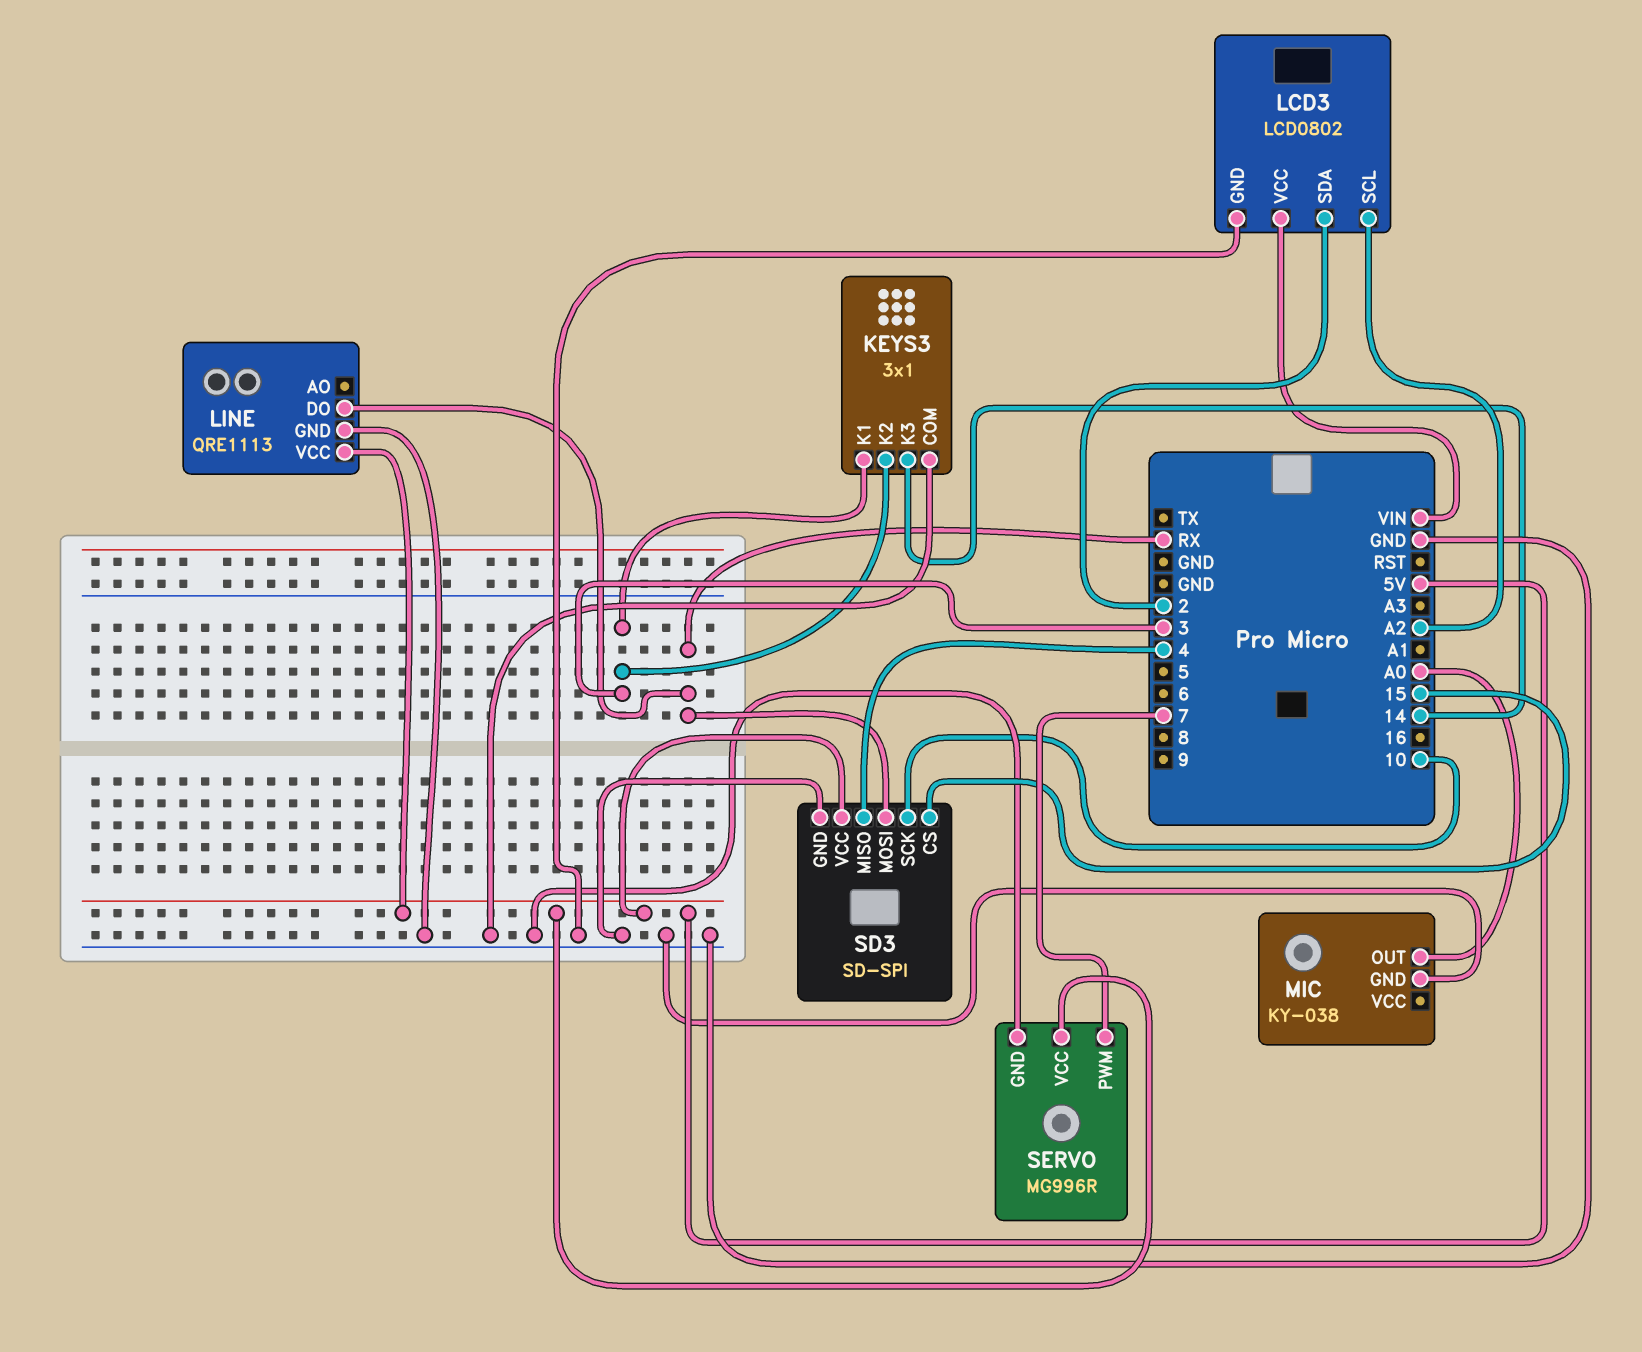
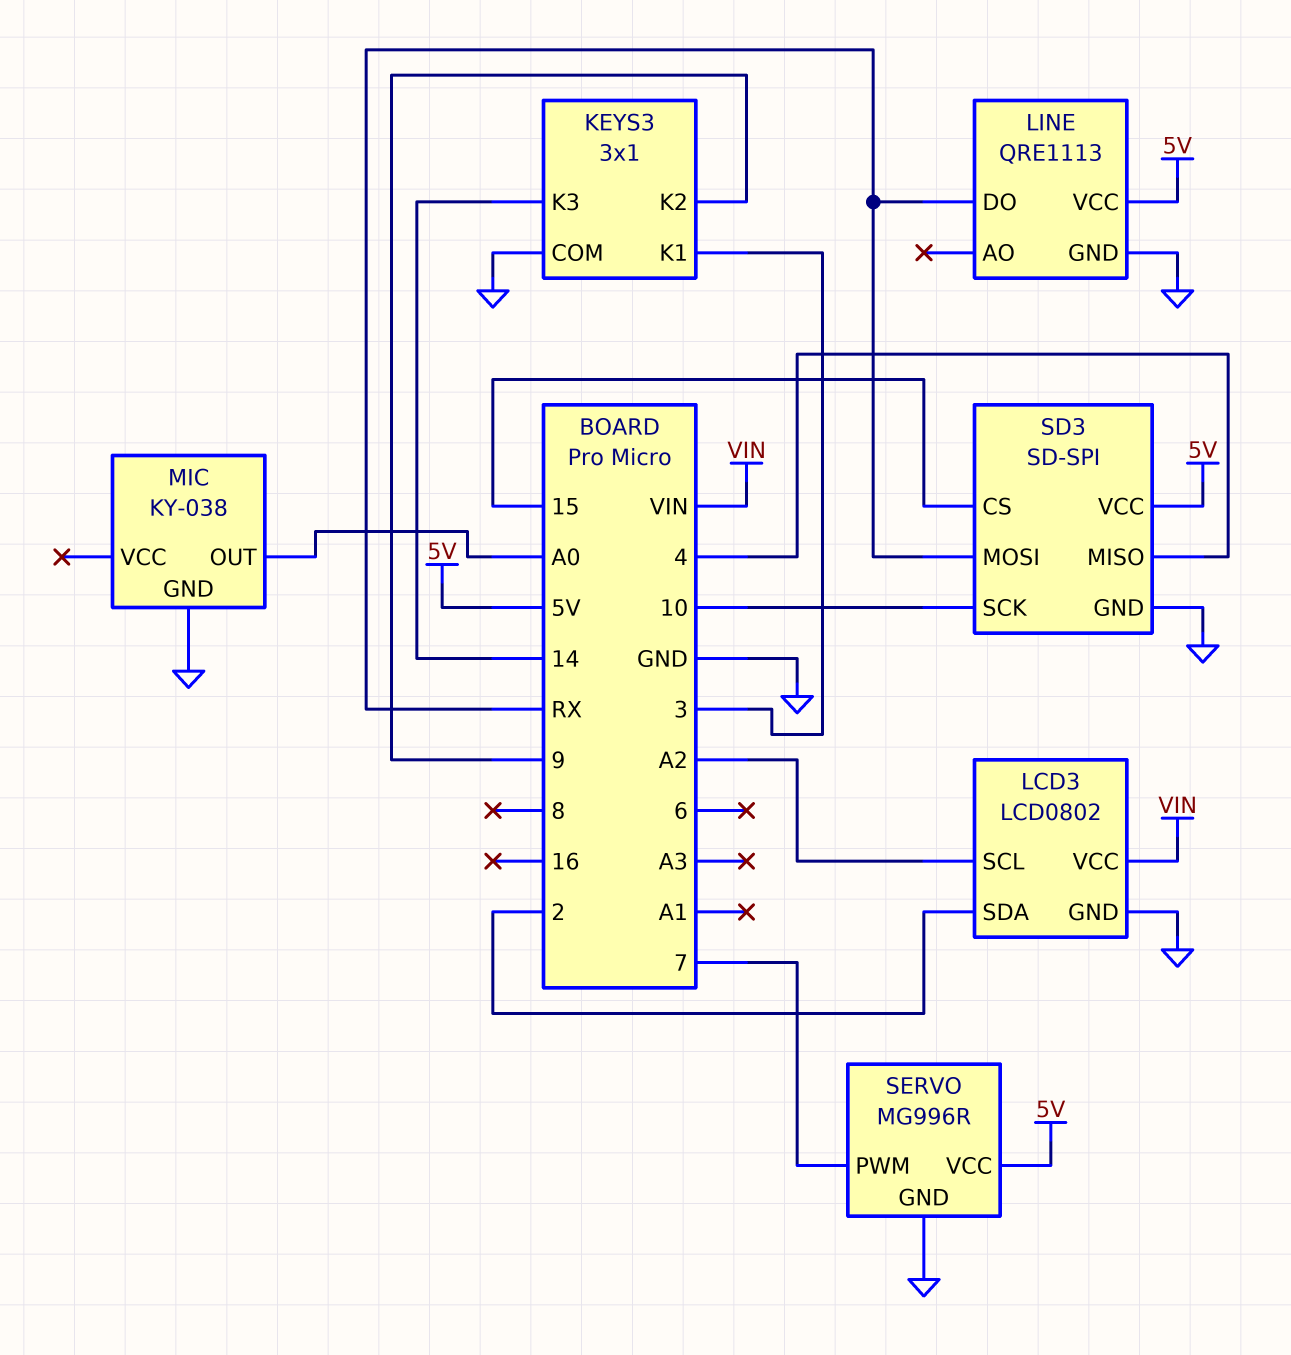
KEYS3 pin K2: 3 -> 9

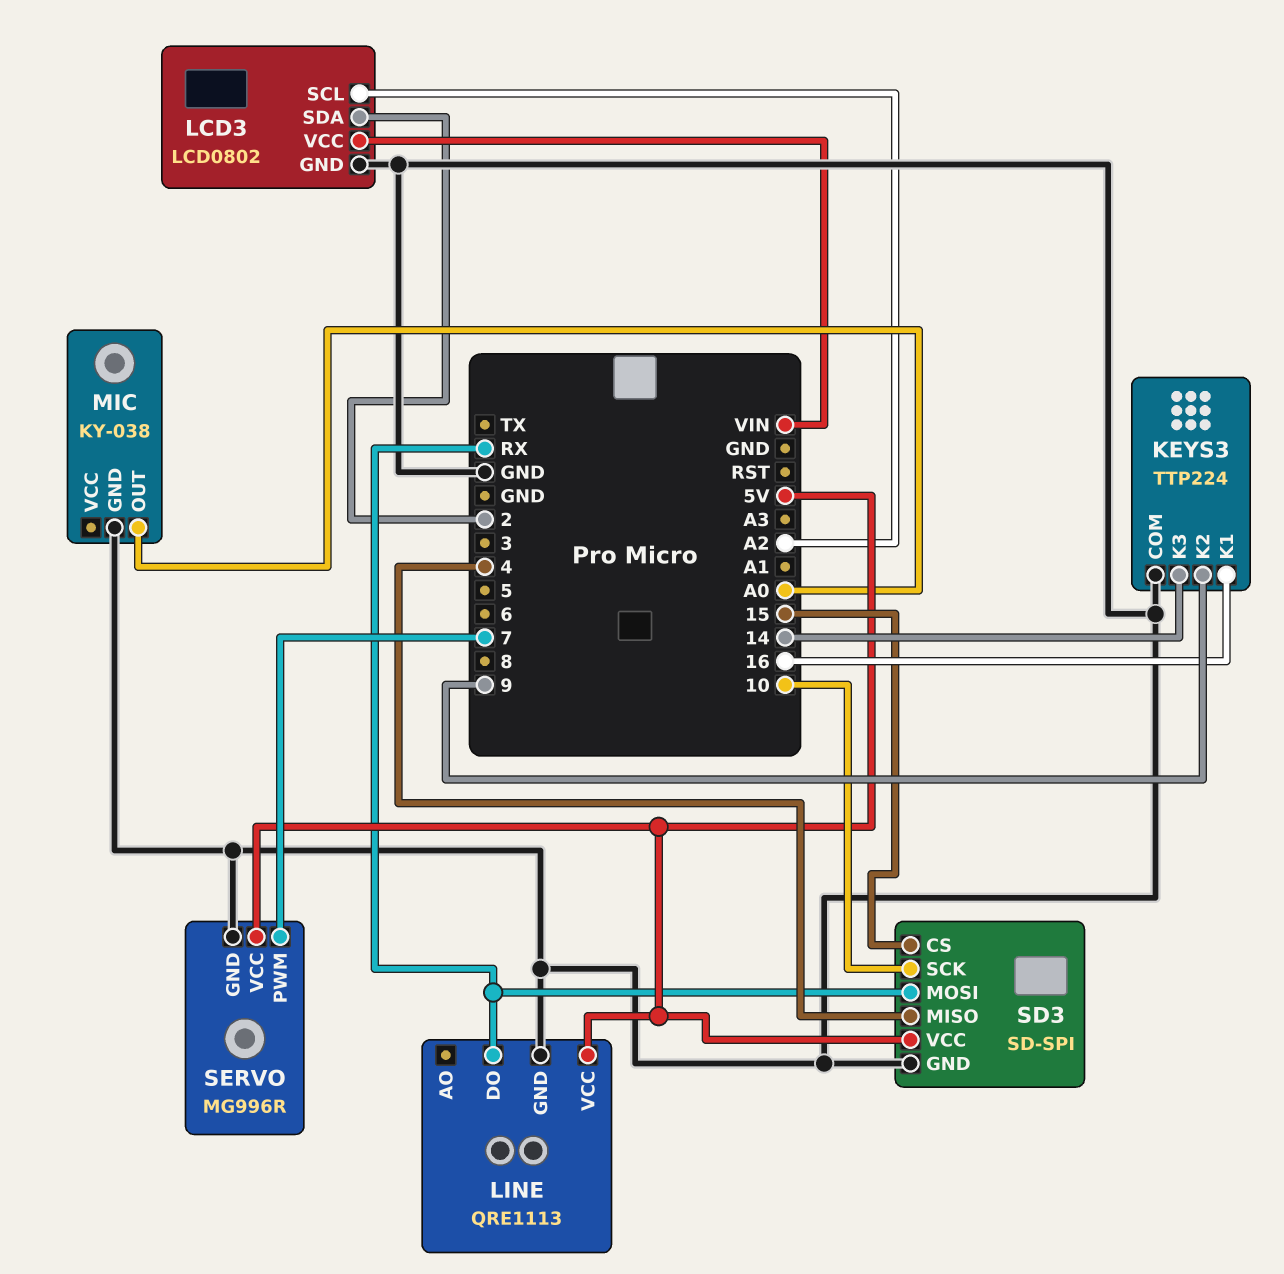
KEYS3: 3x1 -> TTP224
KEYS3 pin K1: 3 -> 16

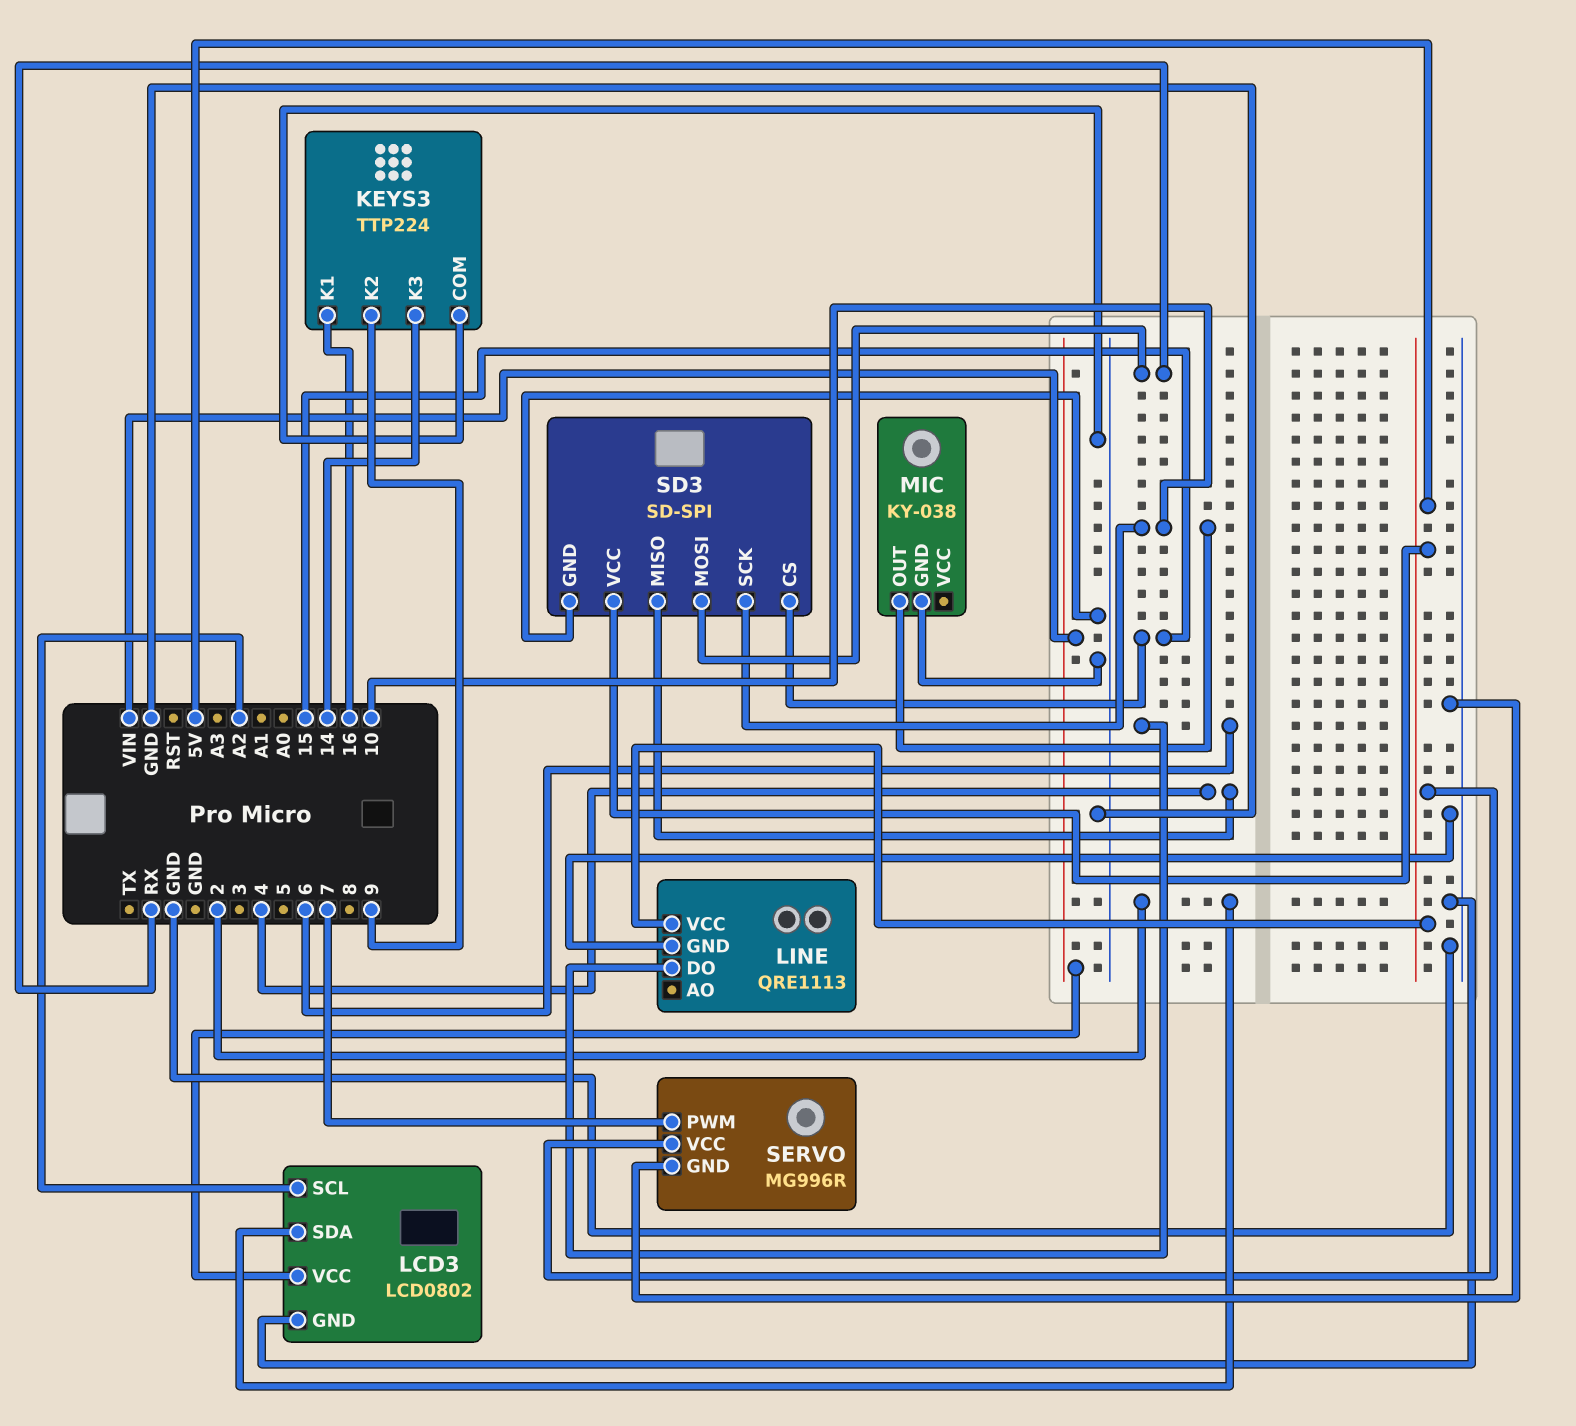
LINE pin DO: RX -> 6
MIC pin OUT: A0 -> 10

